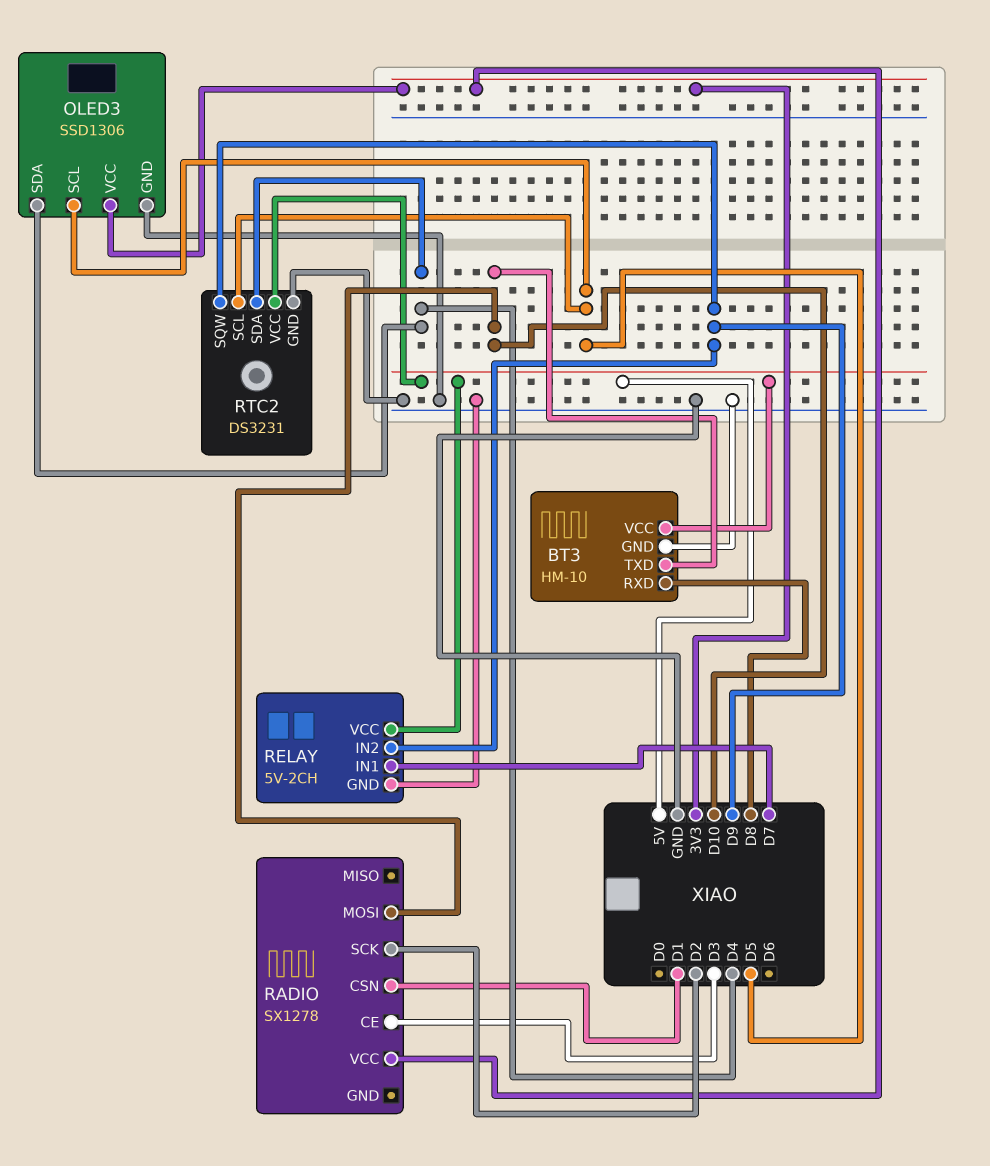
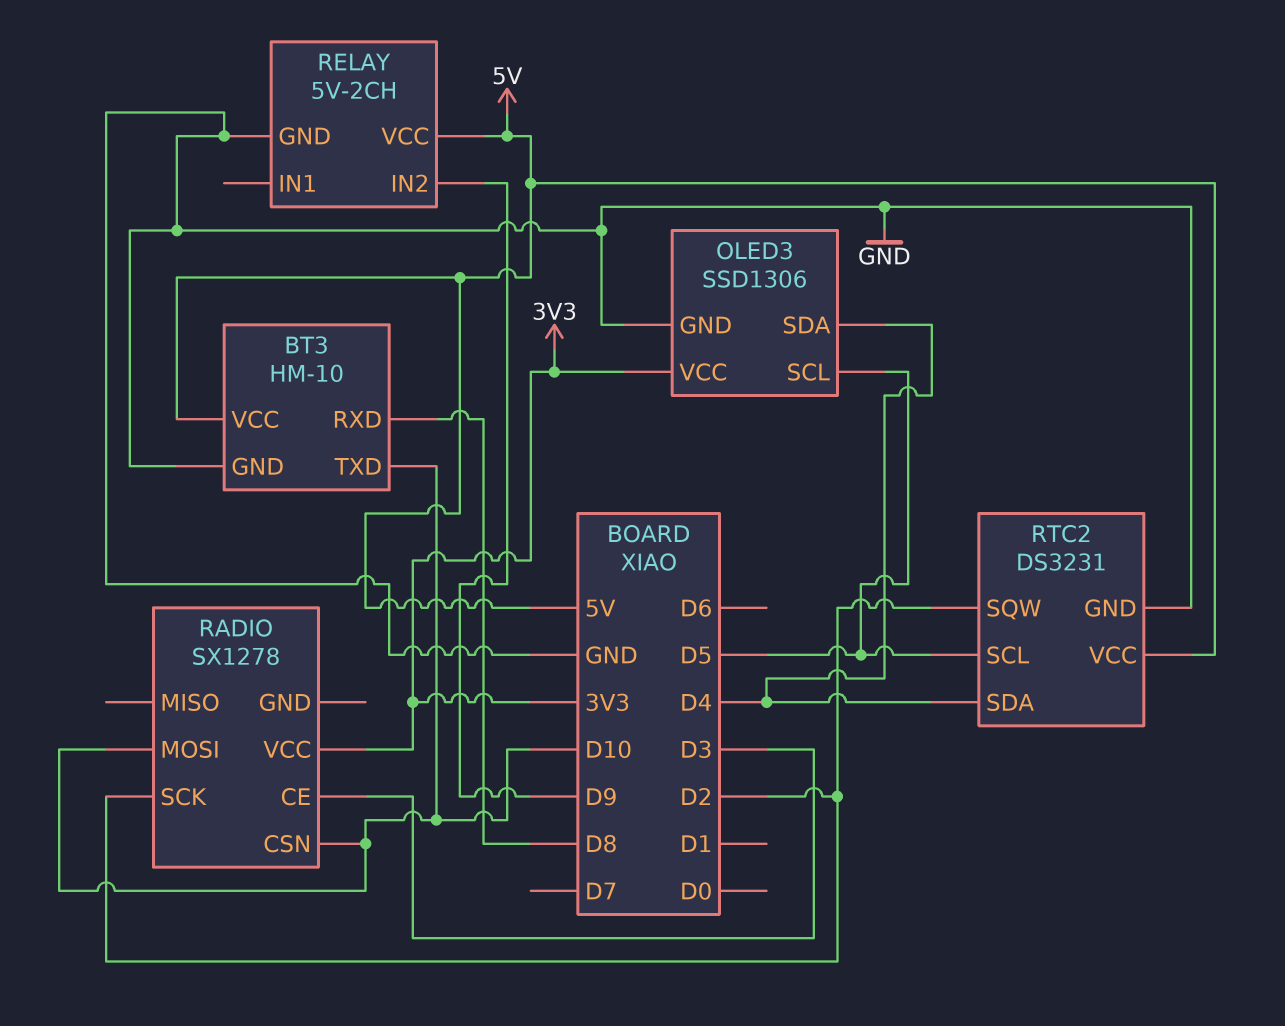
RADIO pin CSN: D1 -> D10
RELAY pin IN1: D7 -> none
RTC2 pin SQW: D9 -> D2

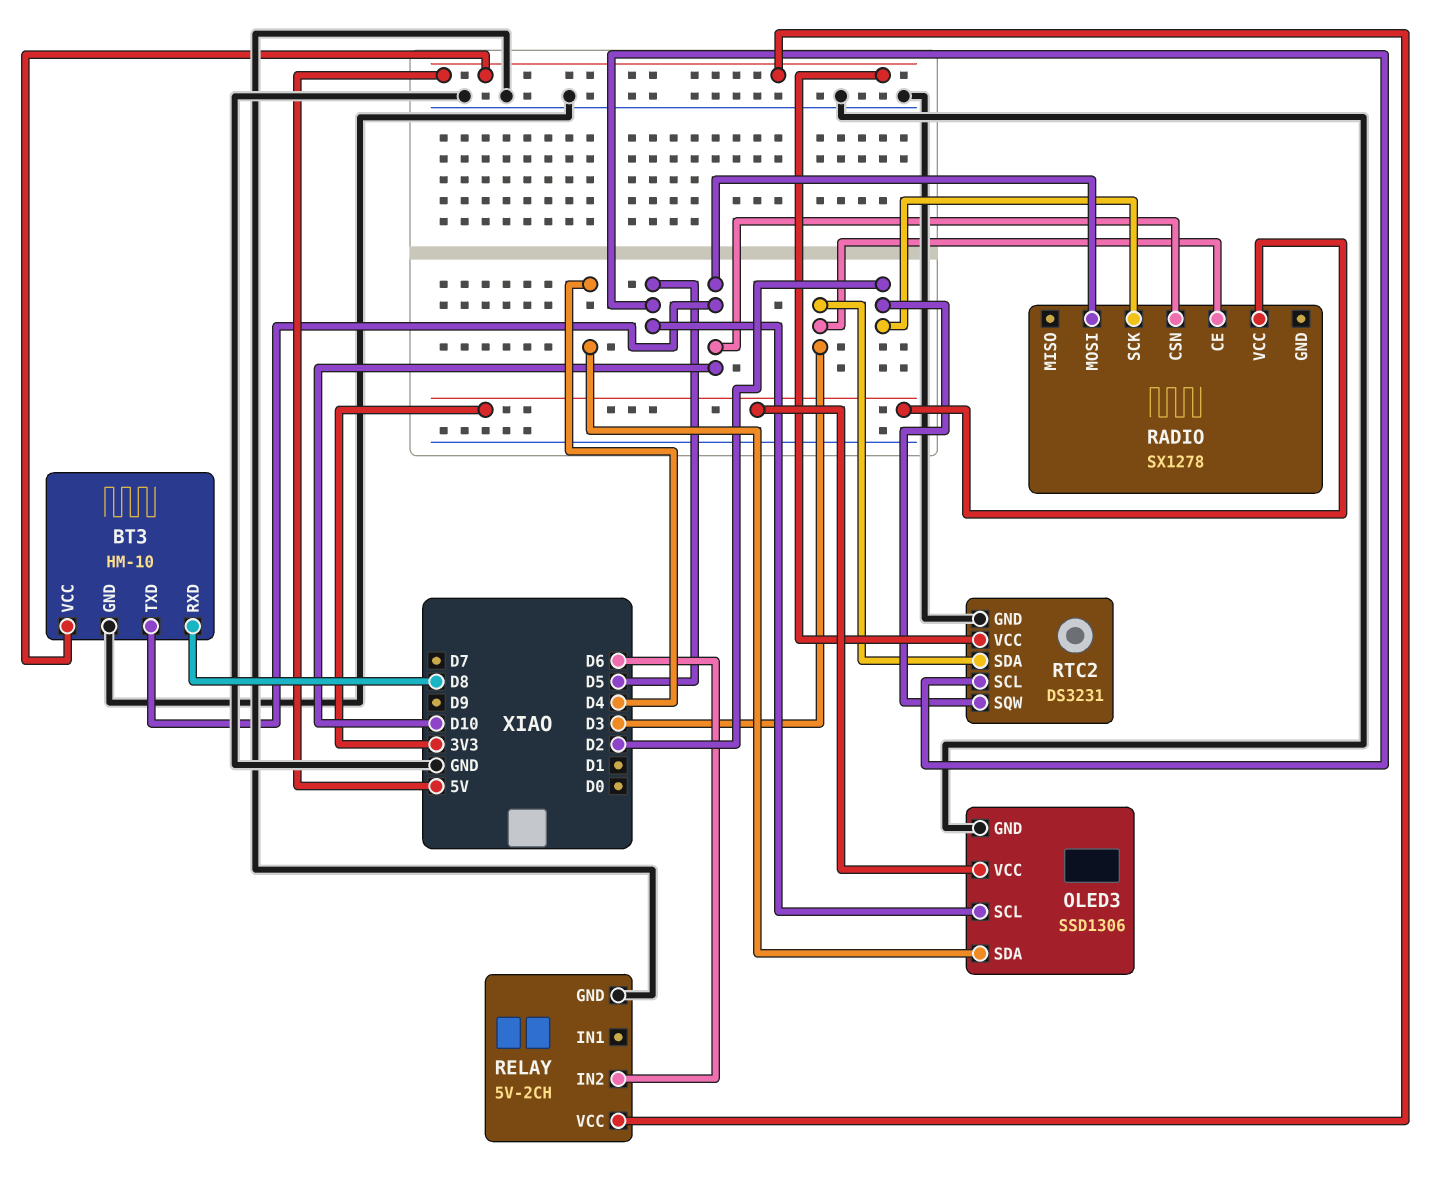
RELAY pin IN2: D9 -> D6
RTC2 pin SDA: D4 -> D3

